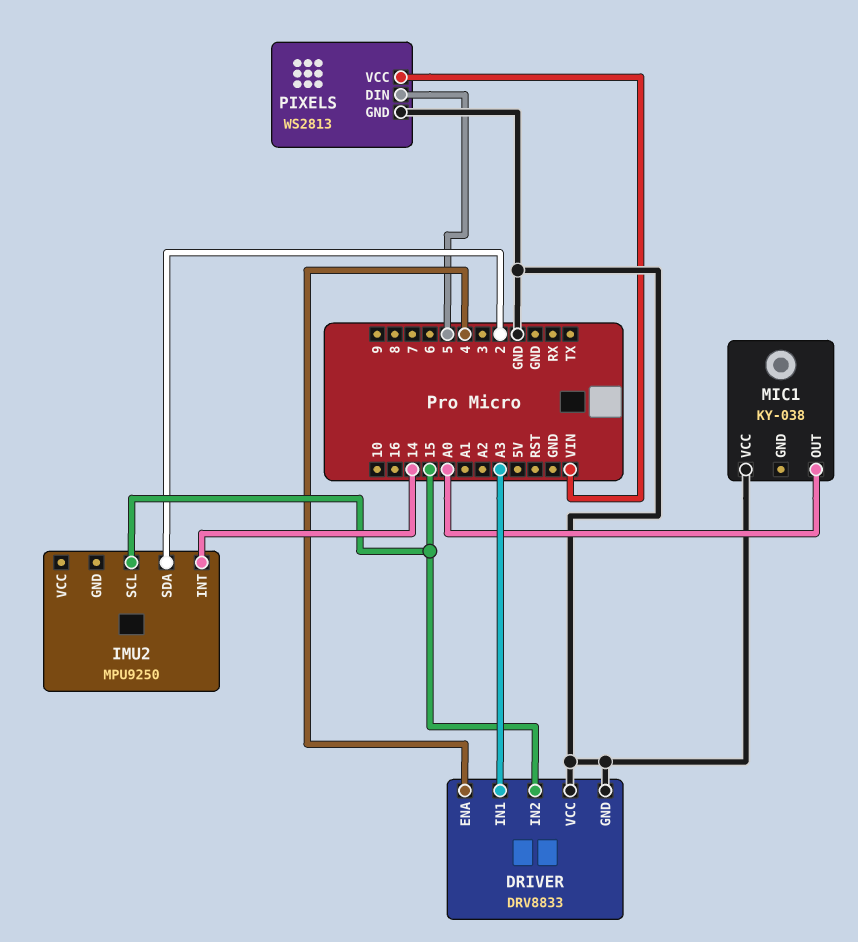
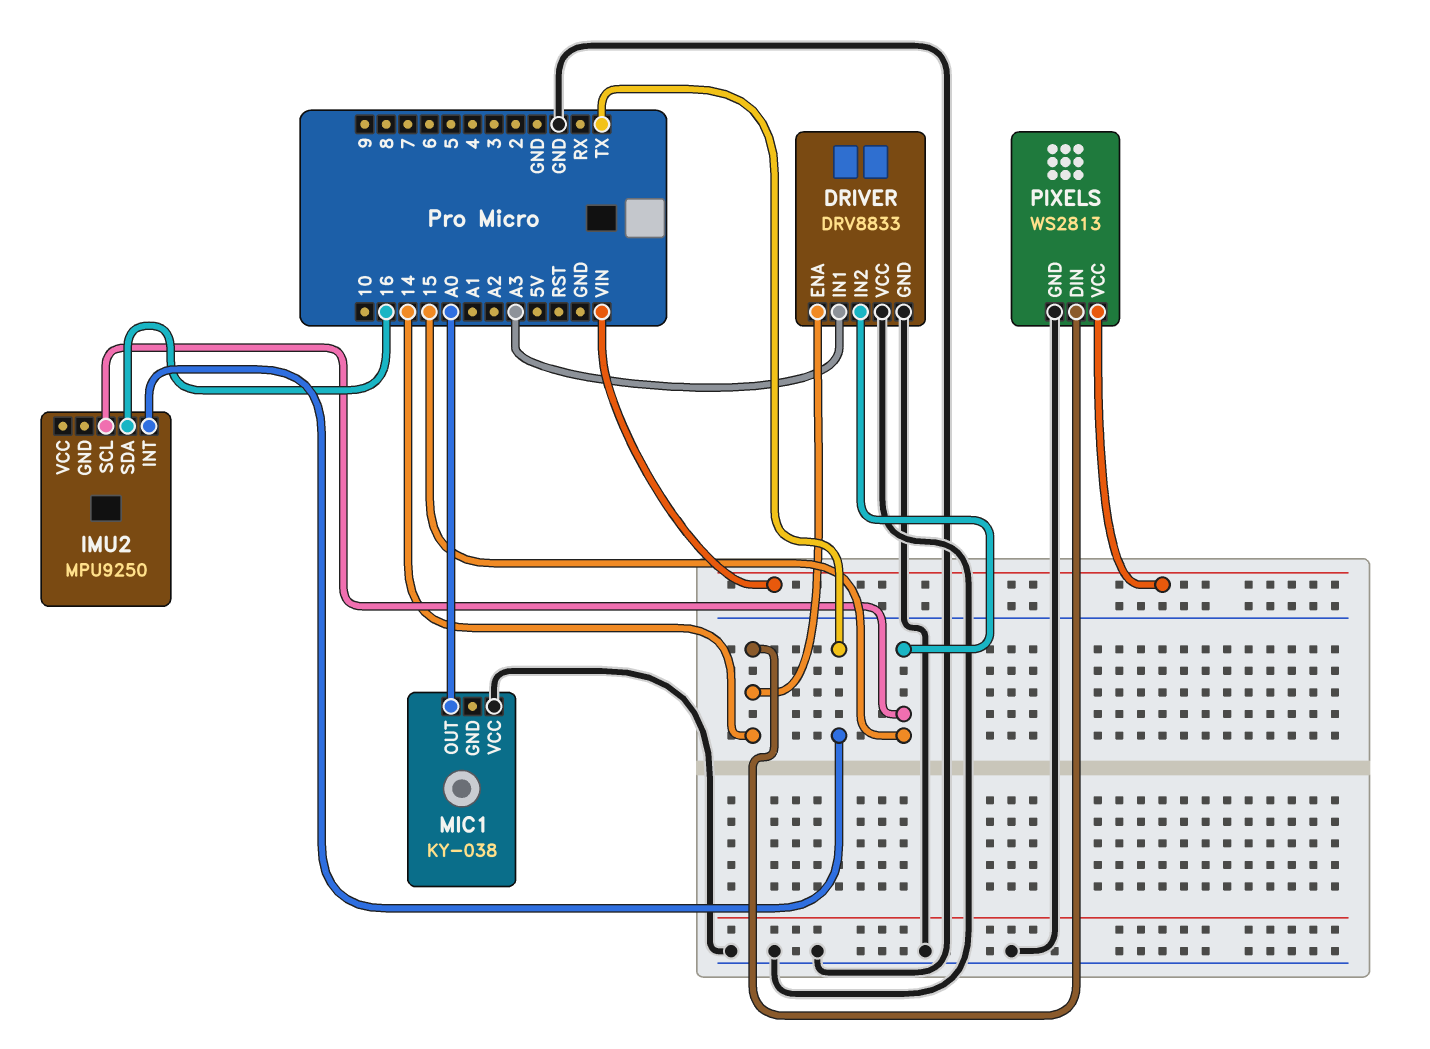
DRIVER pin ENA: 4 -> 14
IMU2 pin INT: 14 -> TX
IMU2 pin SDA: 2 -> 16
PIXELS pin DIN: 5 -> 14

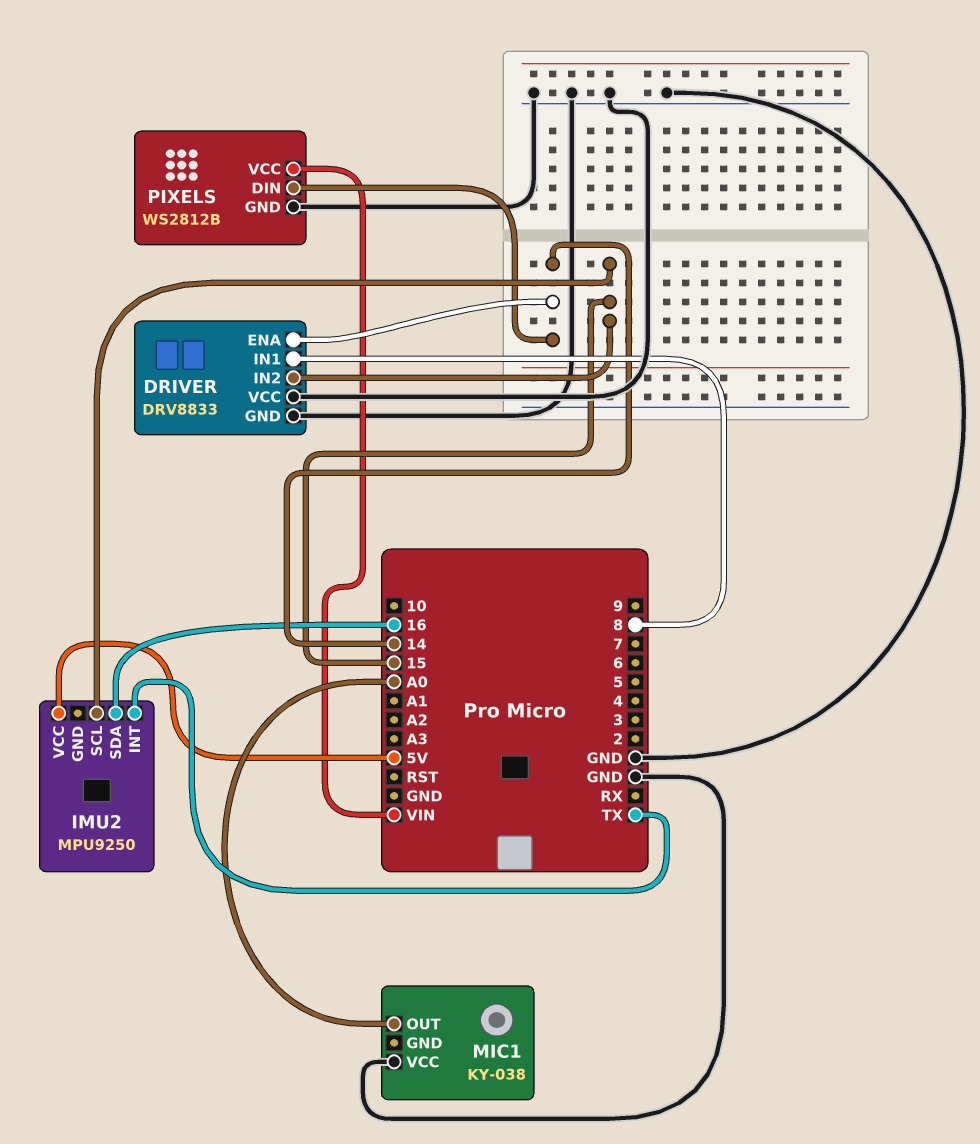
DRIVER pin IN1: A3 -> 8
IMU2 pin VCC: none -> 5V
PIXELS: WS2813 -> WS2812B

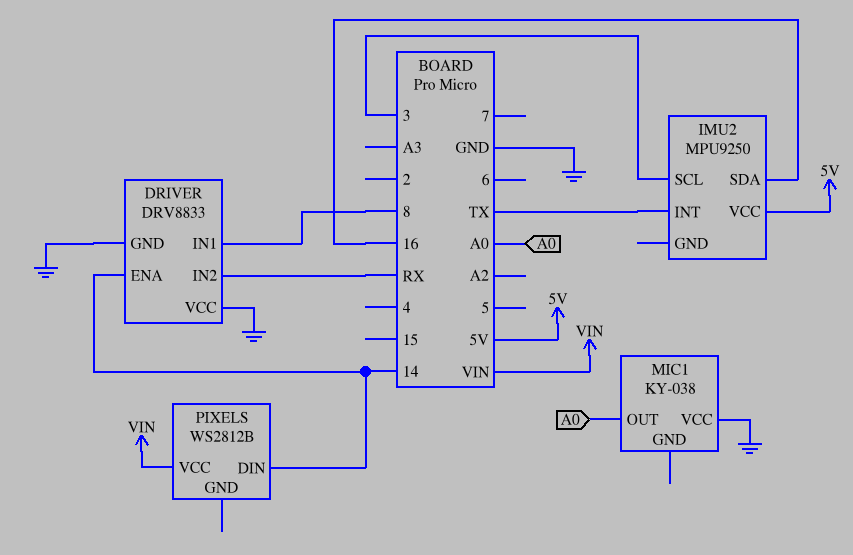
DRIVER pin IN2: 15 -> RX
IMU2 pin SCL: 15 -> 3
PIXELS pin GND: GND -> none

